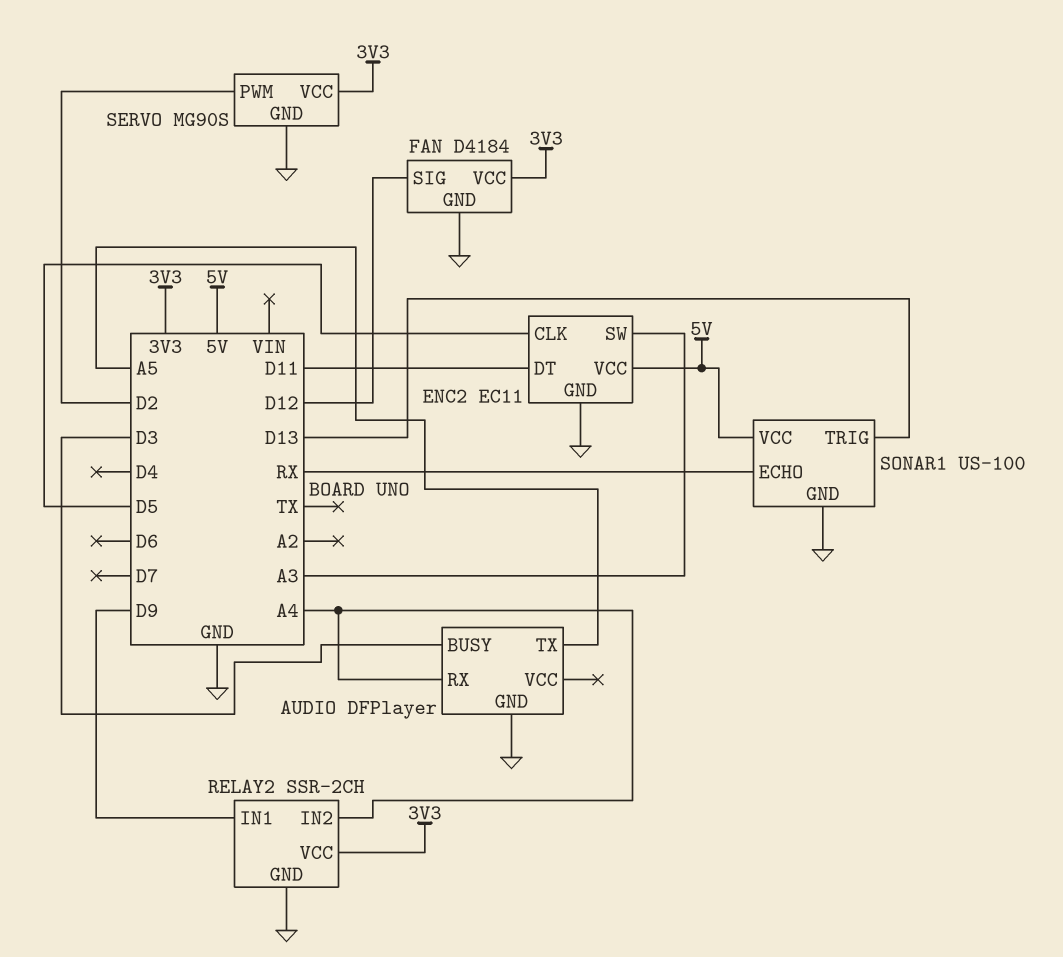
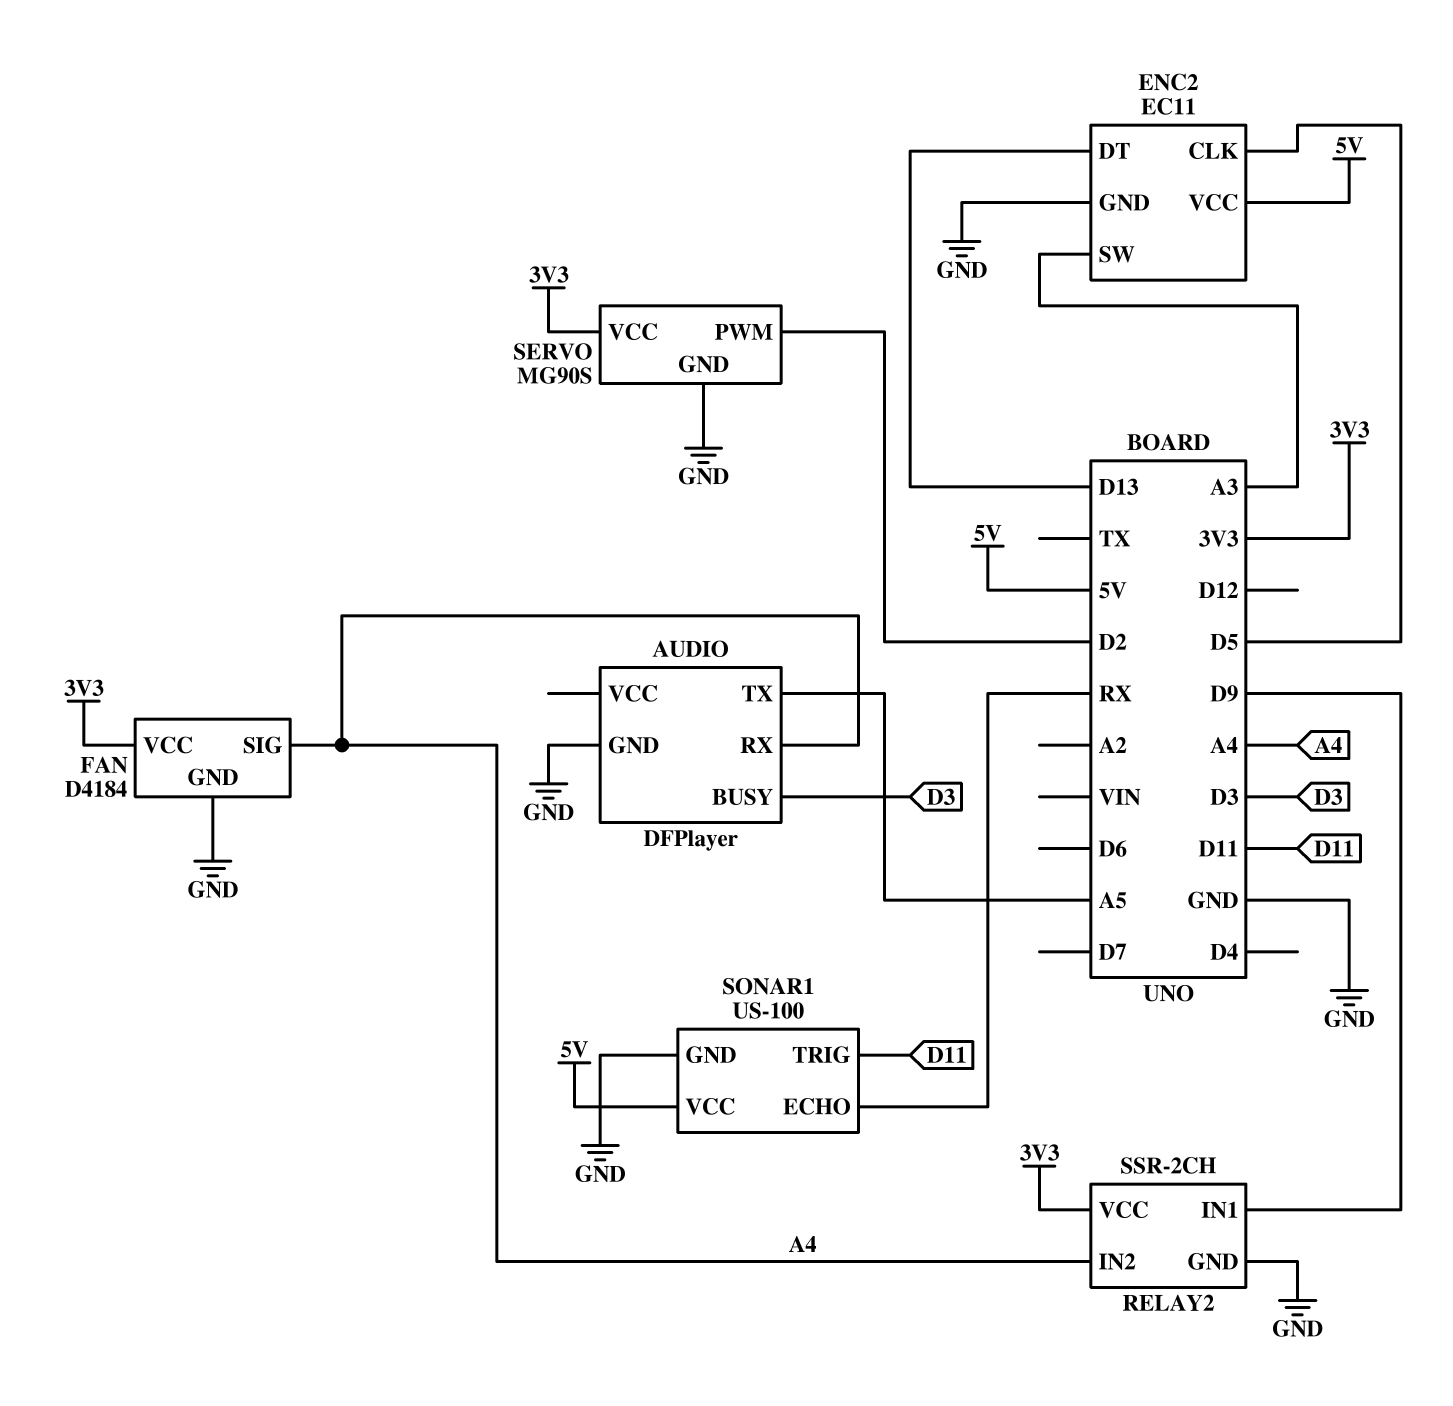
ENC2 pin DT: D11 -> D13
FAN pin SIG: D12 -> A4
SONAR1 pin TRIG: D13 -> D11

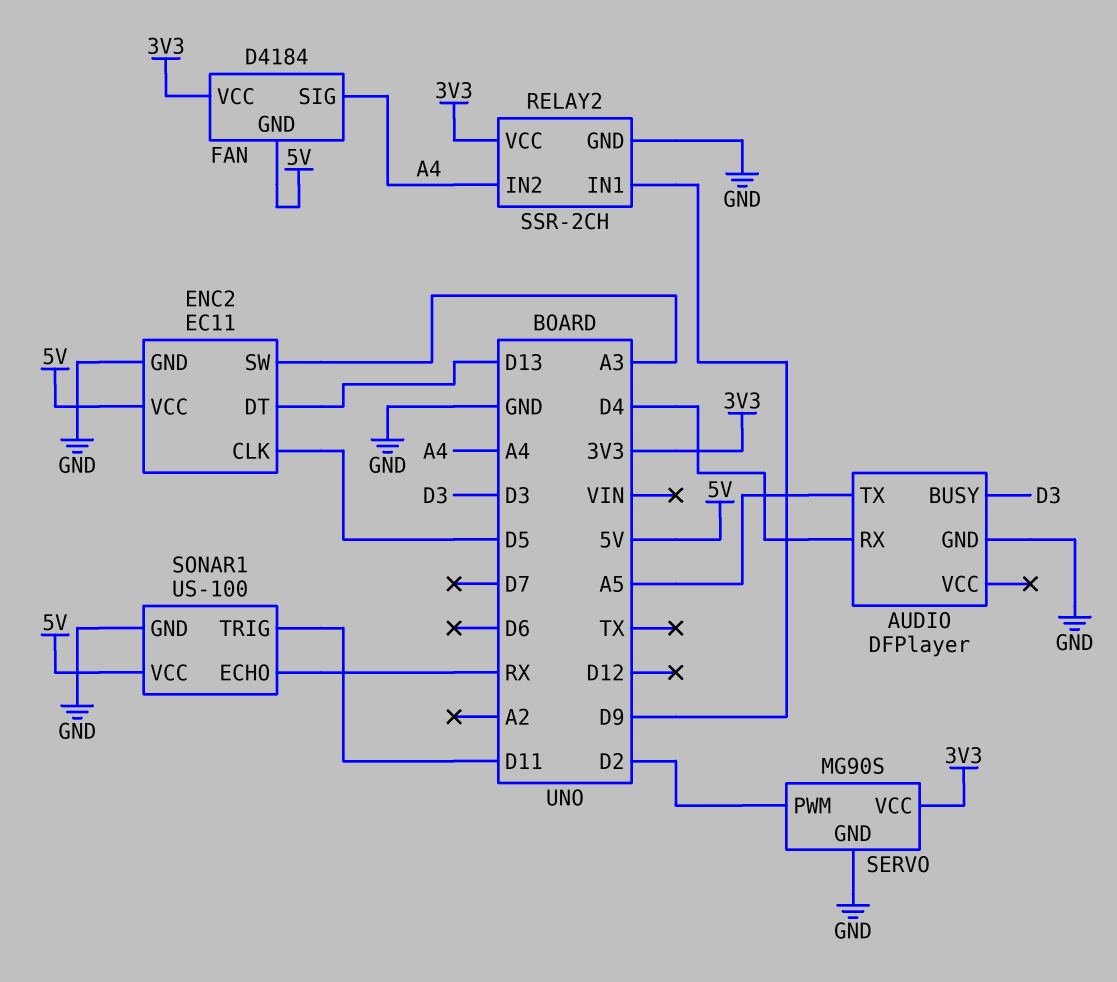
AUDIO pin RX: A4 -> D4
FAN pin GND: GND -> 5V

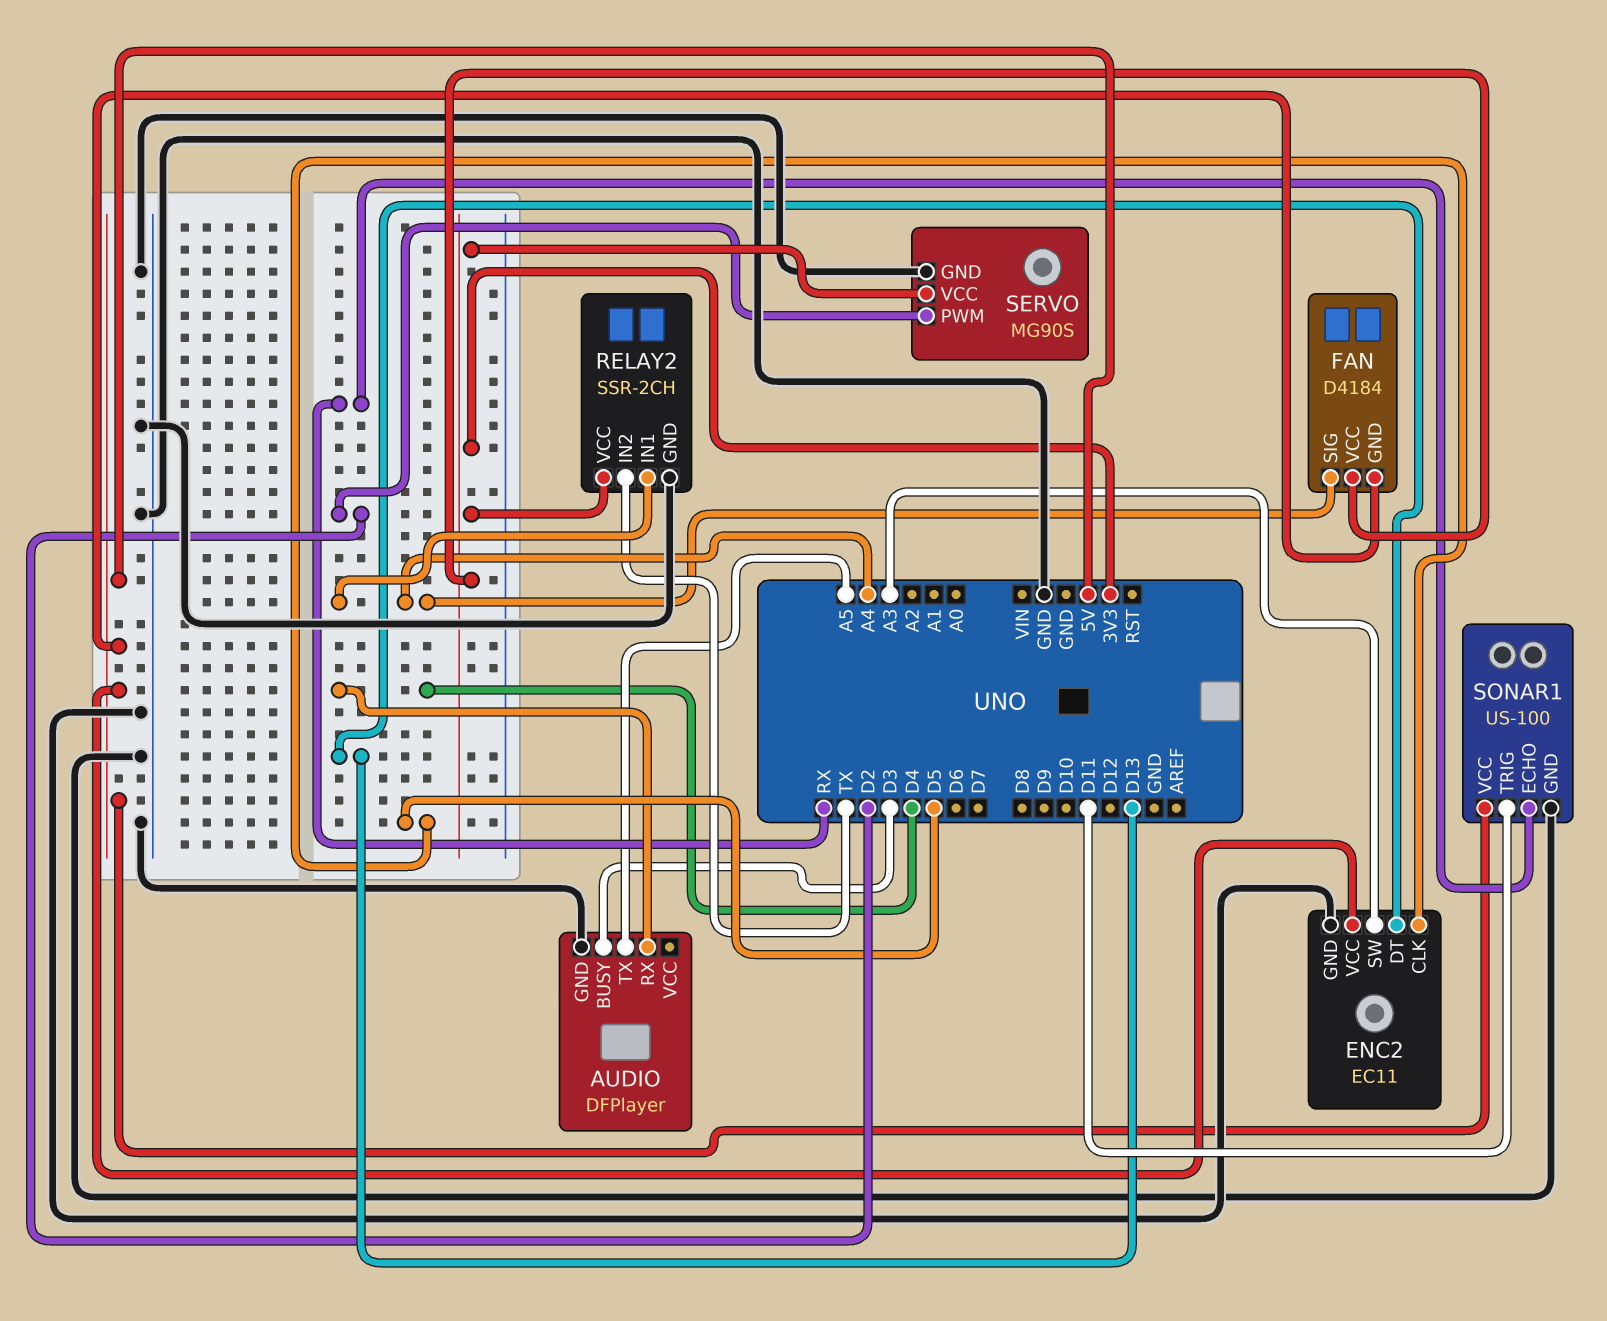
RELAY2 pin IN1: D9 -> A4
RELAY2 pin IN2: A4 -> TX

